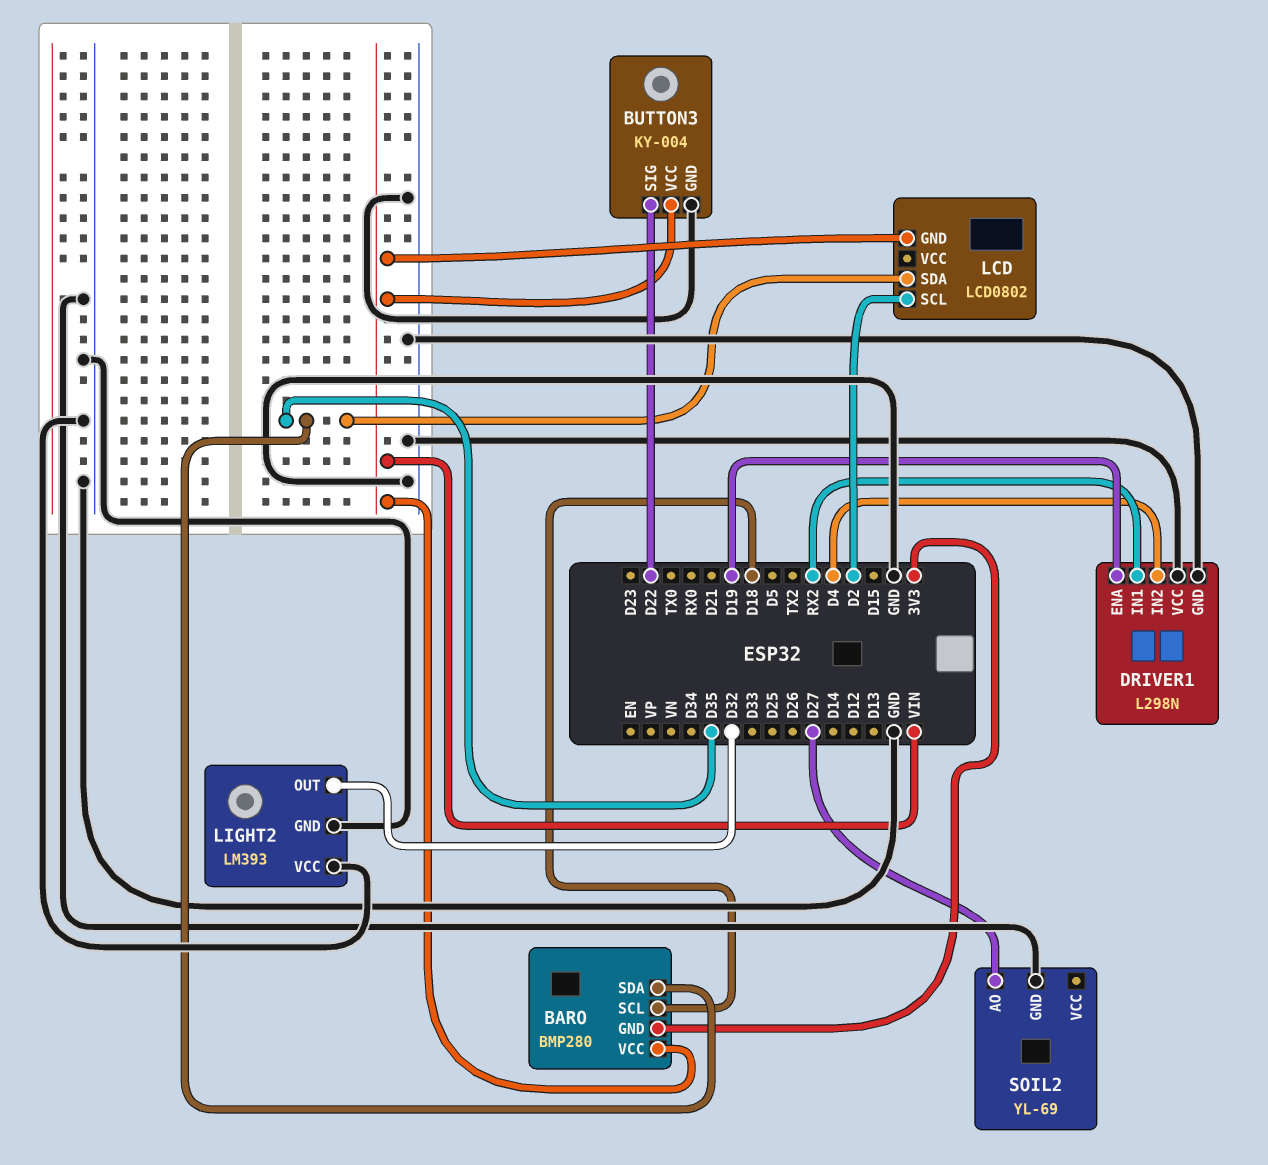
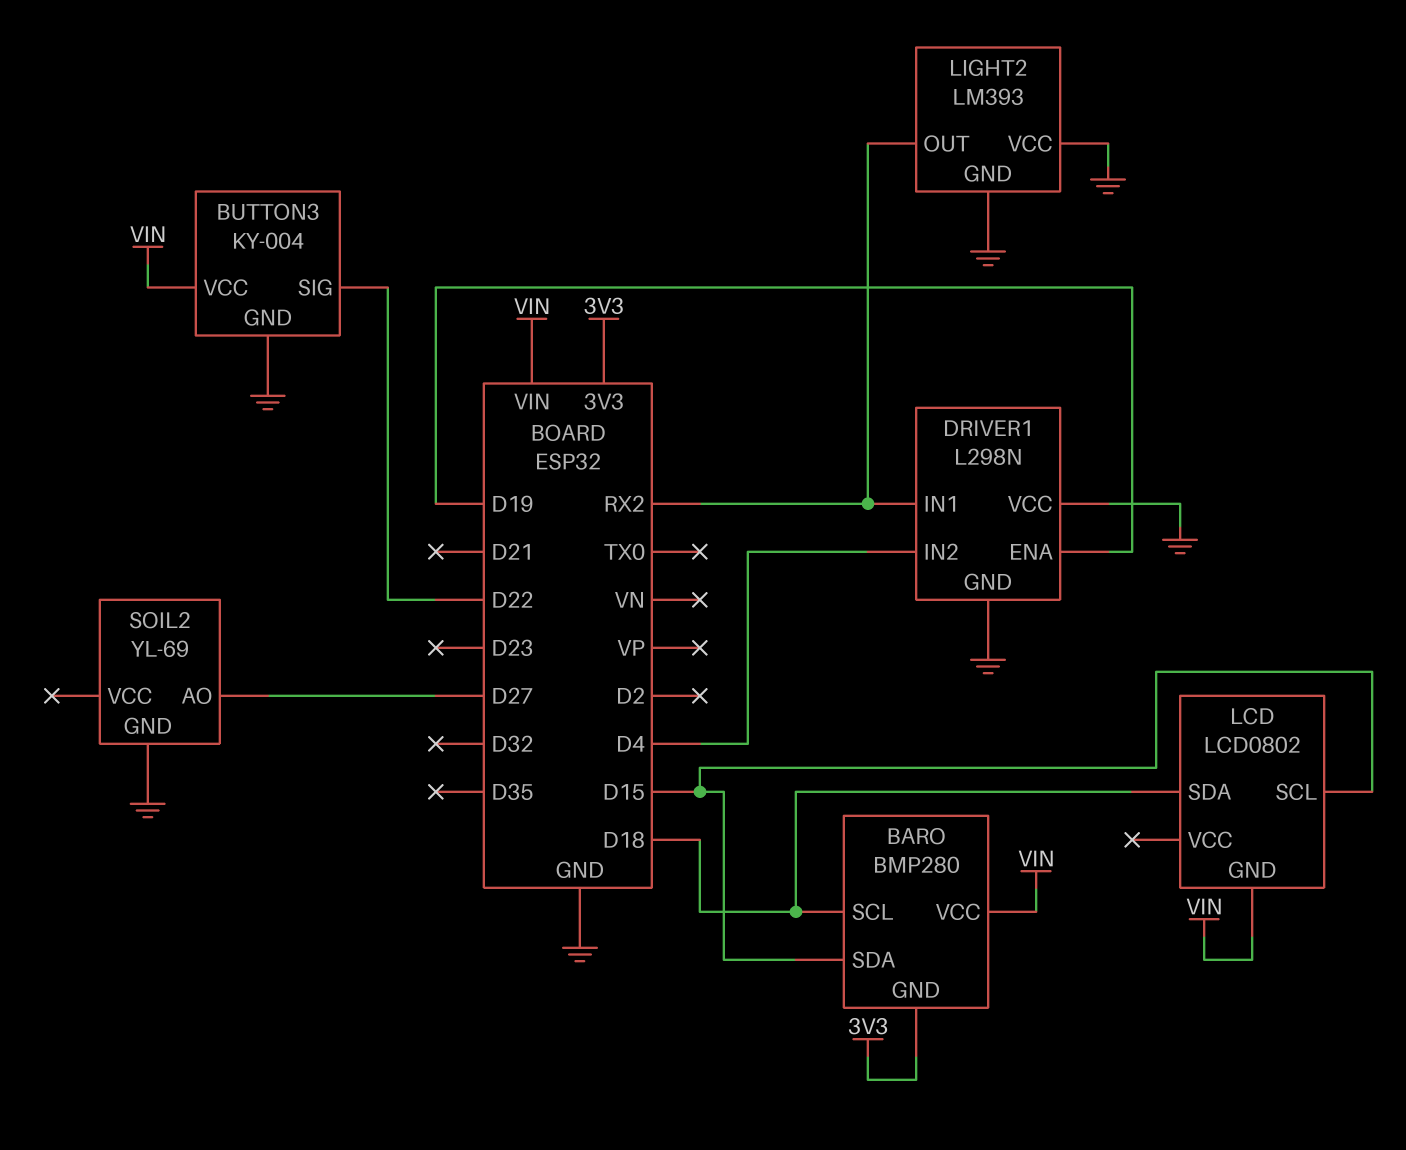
BARO pin SDA: D35 -> D15
LCD pin SCL: D2 -> D15
LCD pin SDA: D35 -> D18
LIGHT2 pin OUT: D32 -> RX2

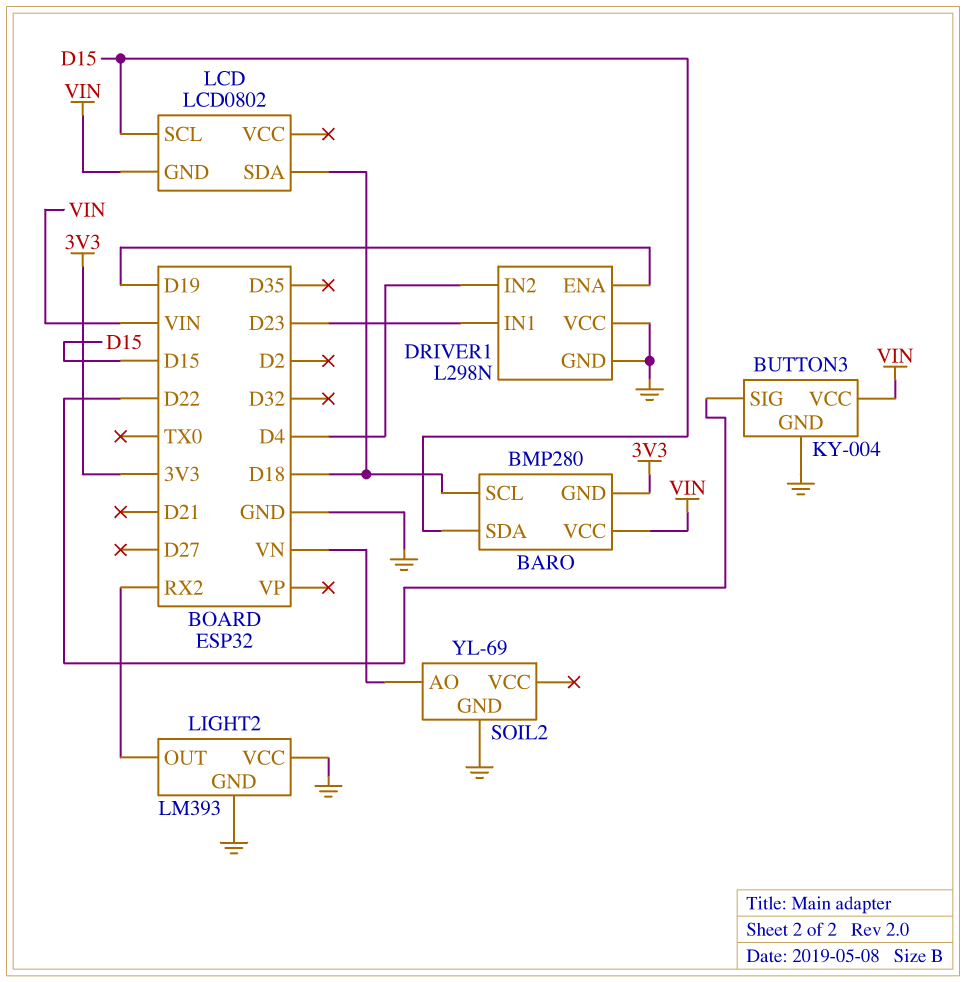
DRIVER1 pin IN1: RX2 -> D23
SOIL2 pin AO: D27 -> VN

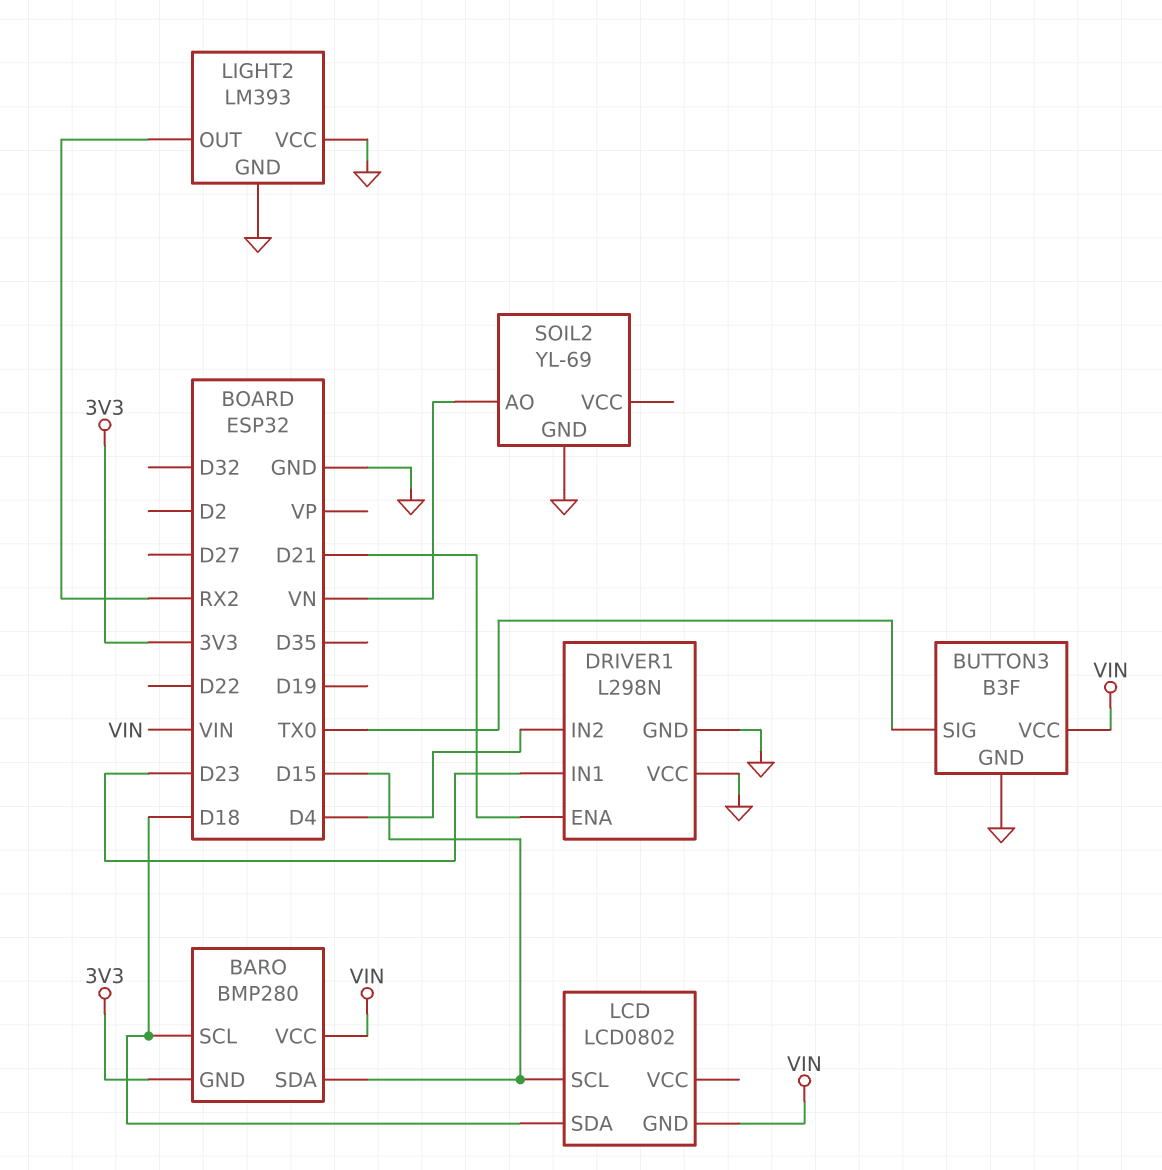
BUTTON3: KY-004 -> B3F
BUTTON3 pin SIG: D22 -> TX0
DRIVER1 pin ENA: D19 -> D21

